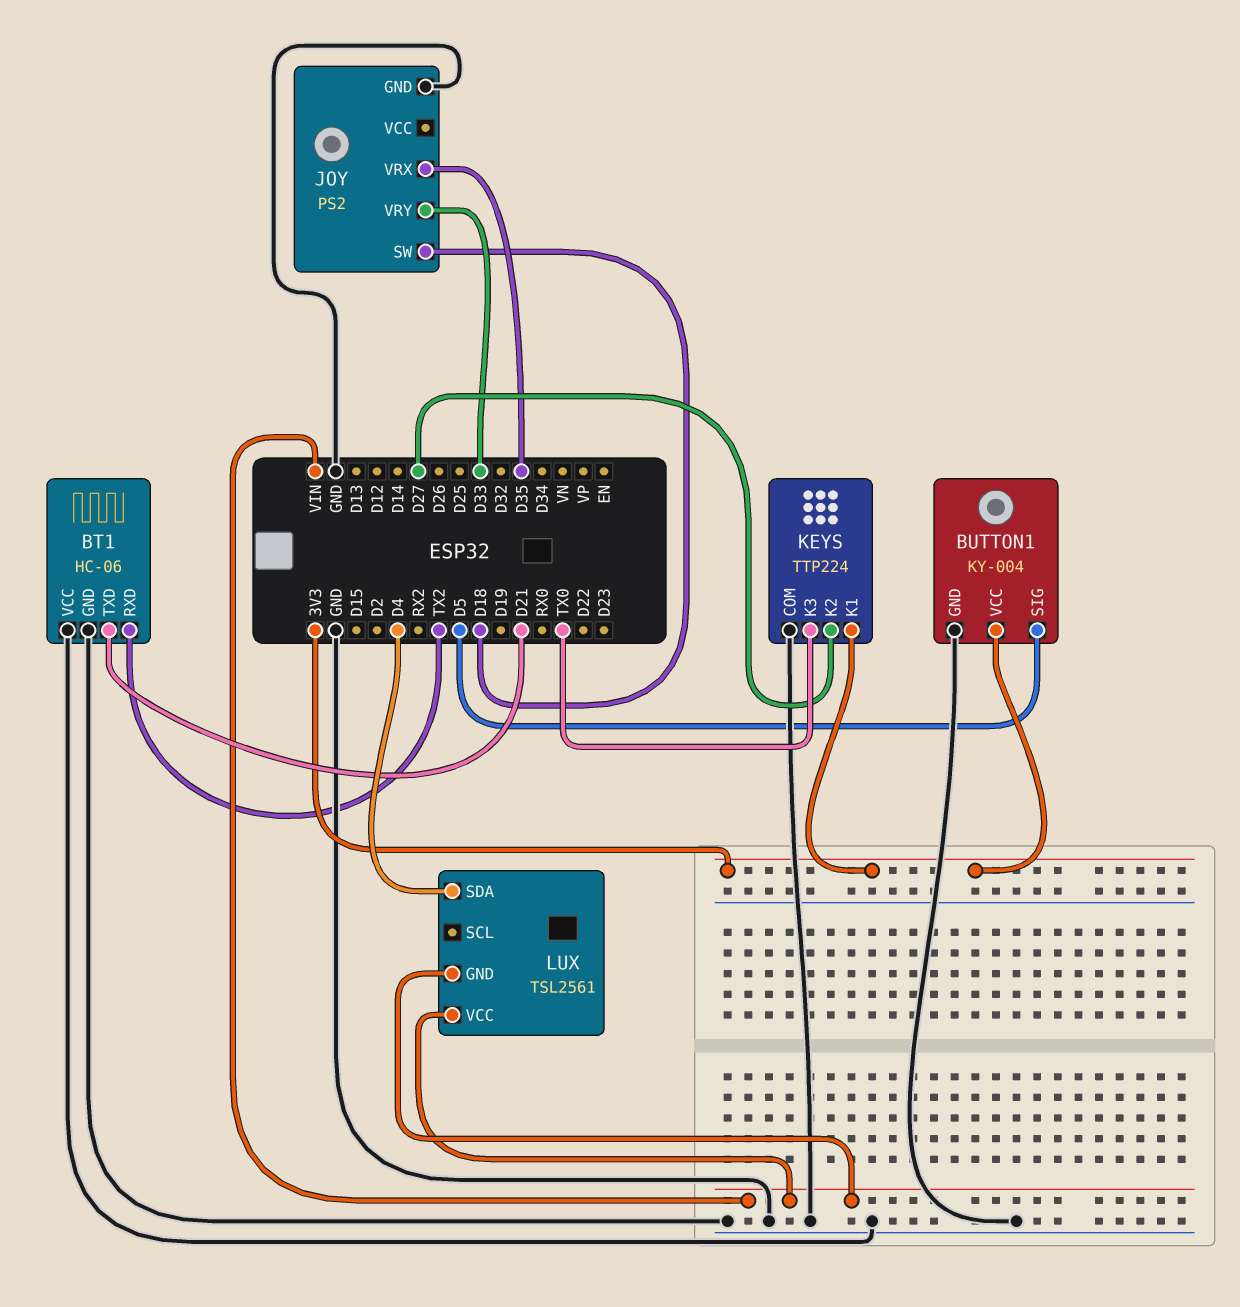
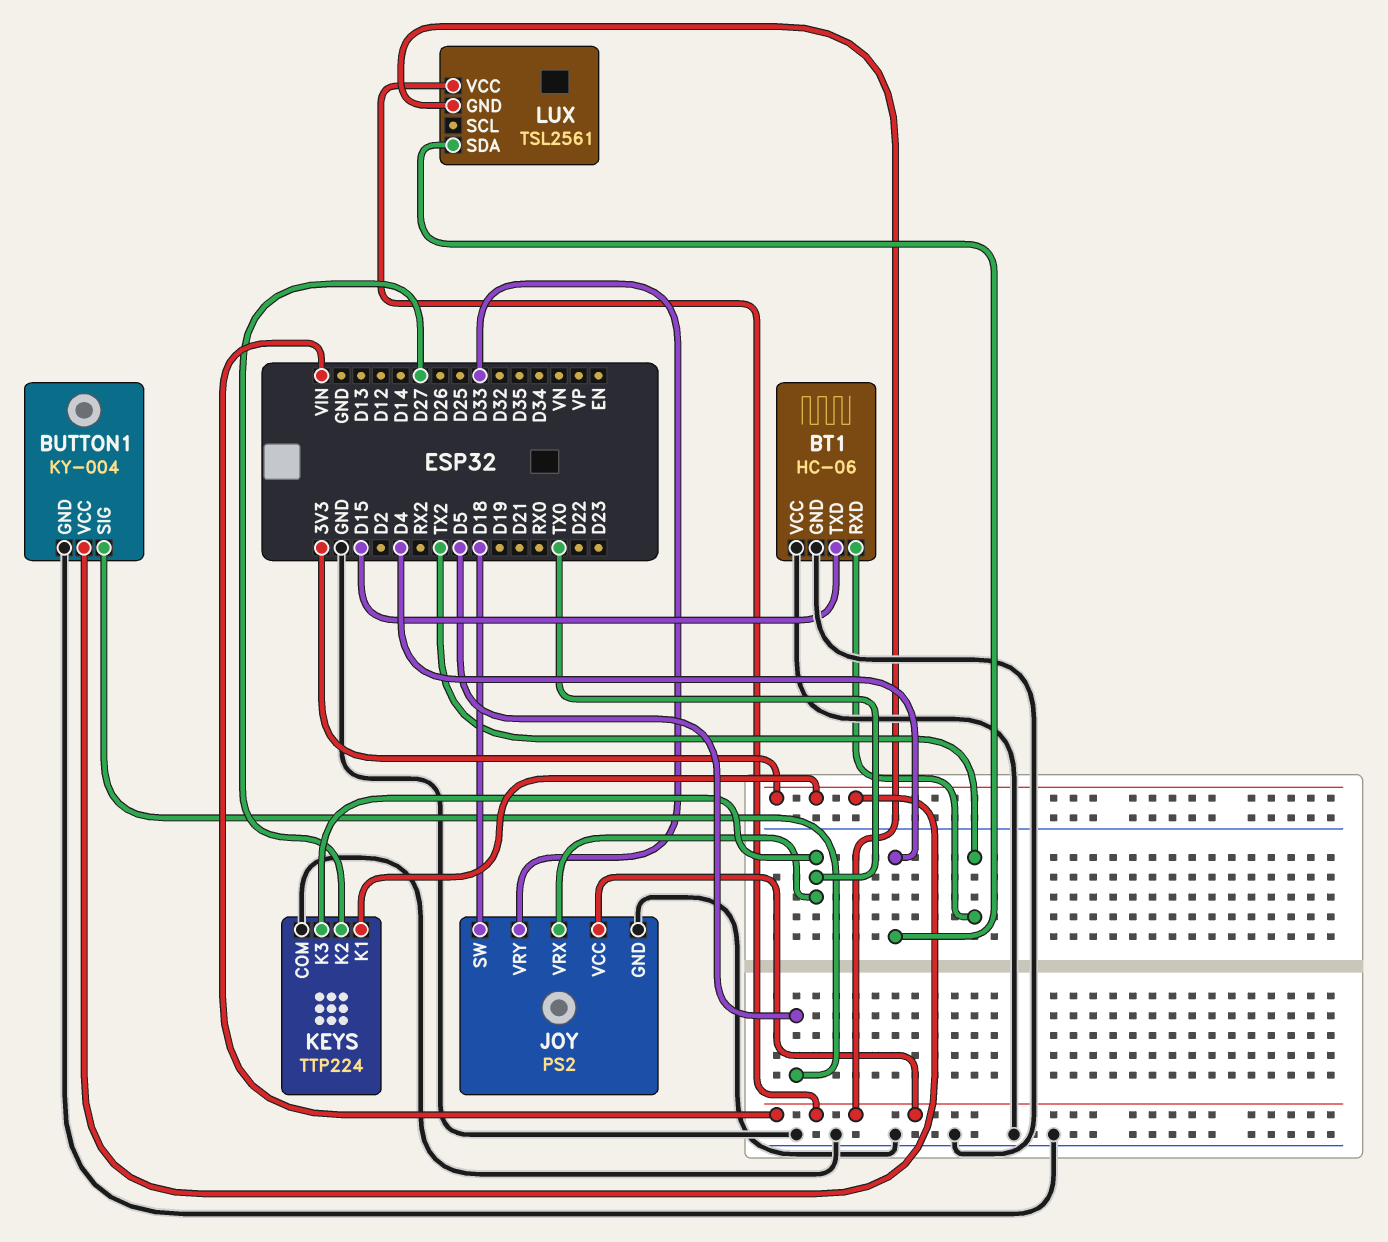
BT1 pin TXD: D21 -> D15
JOY pin VCC: none -> VIN
JOY pin VRX: D35 -> TX0

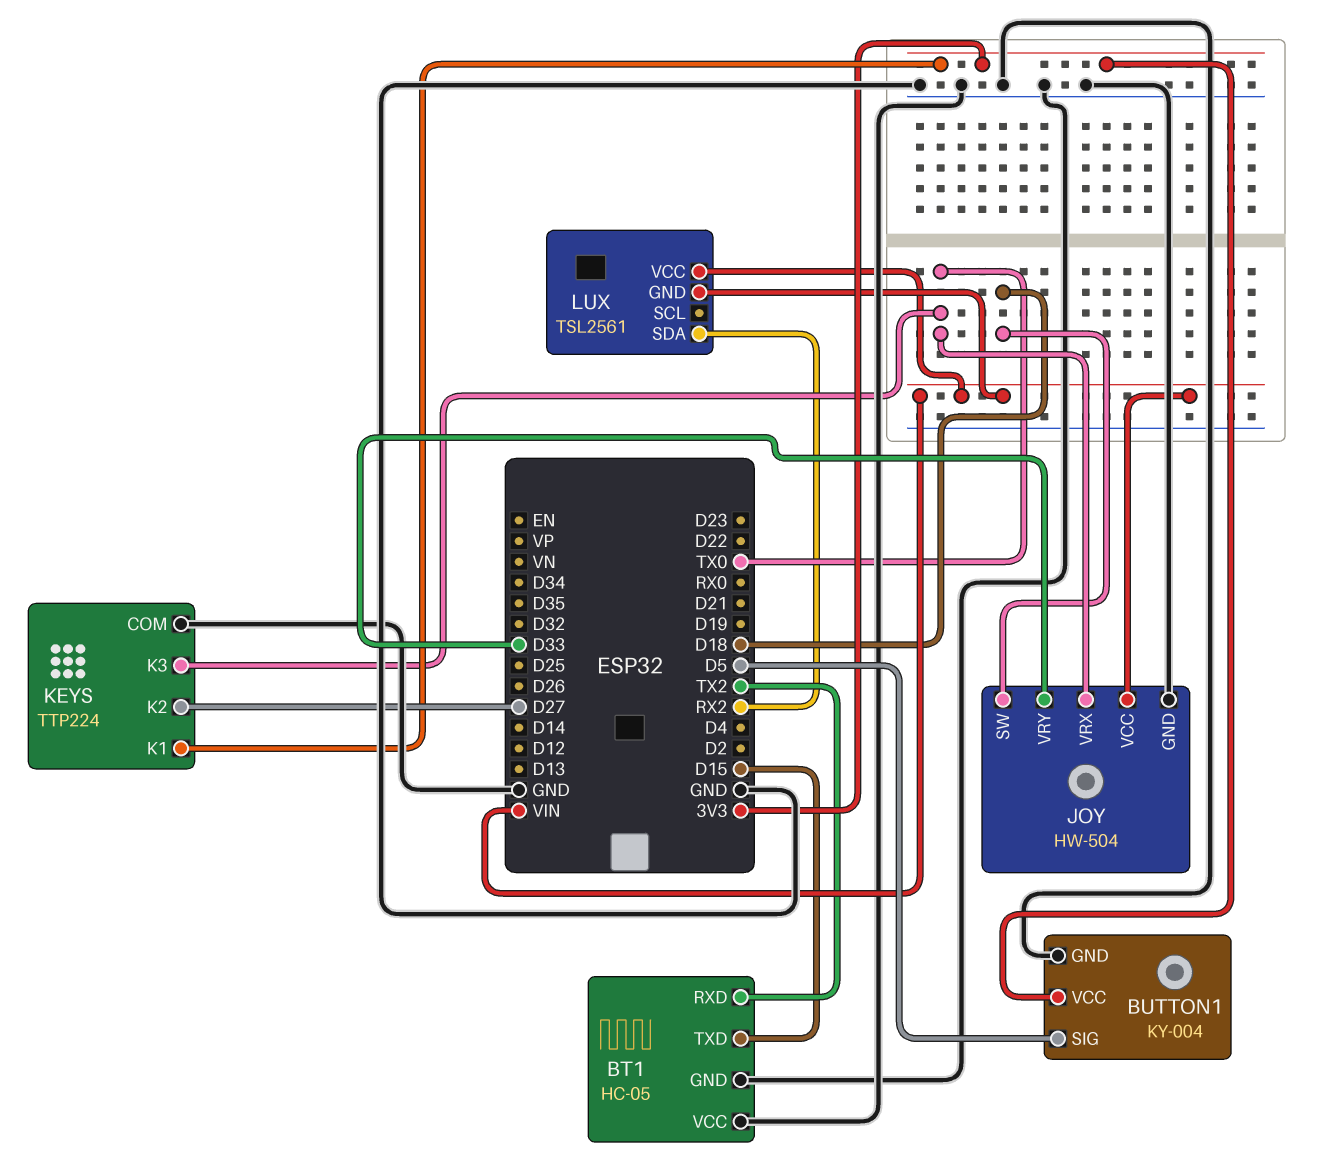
BT1: HC-06 -> HC-05
JOY: PS2 -> HW-504
LUX pin SDA: D4 -> RX2

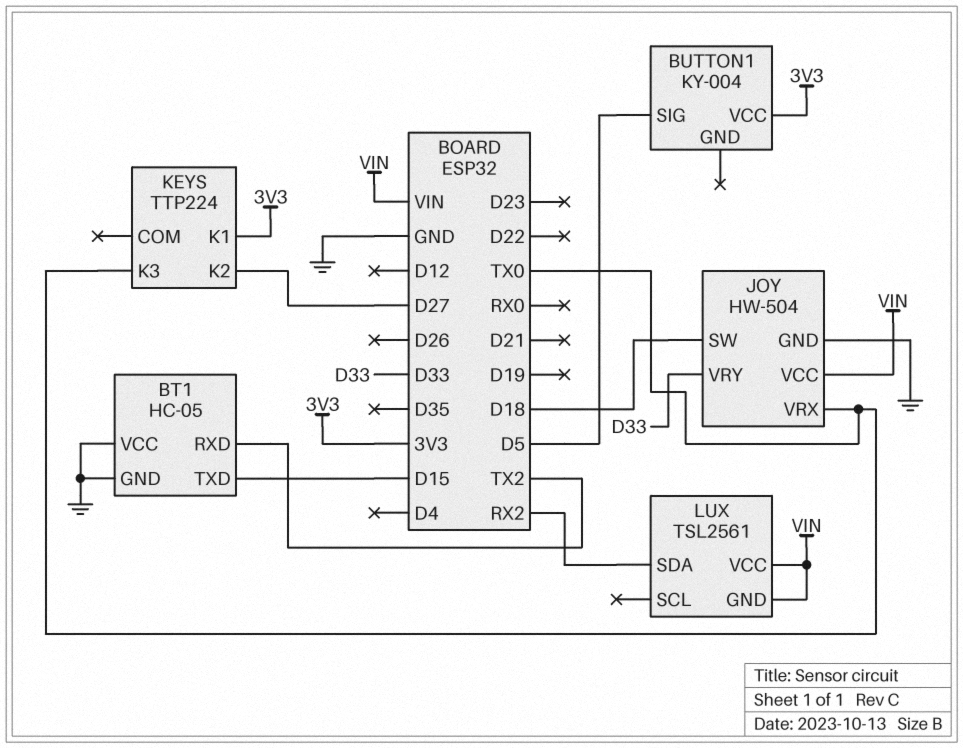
BUTTON1 pin GND: GND -> none
KEYS pin COM: GND -> none

